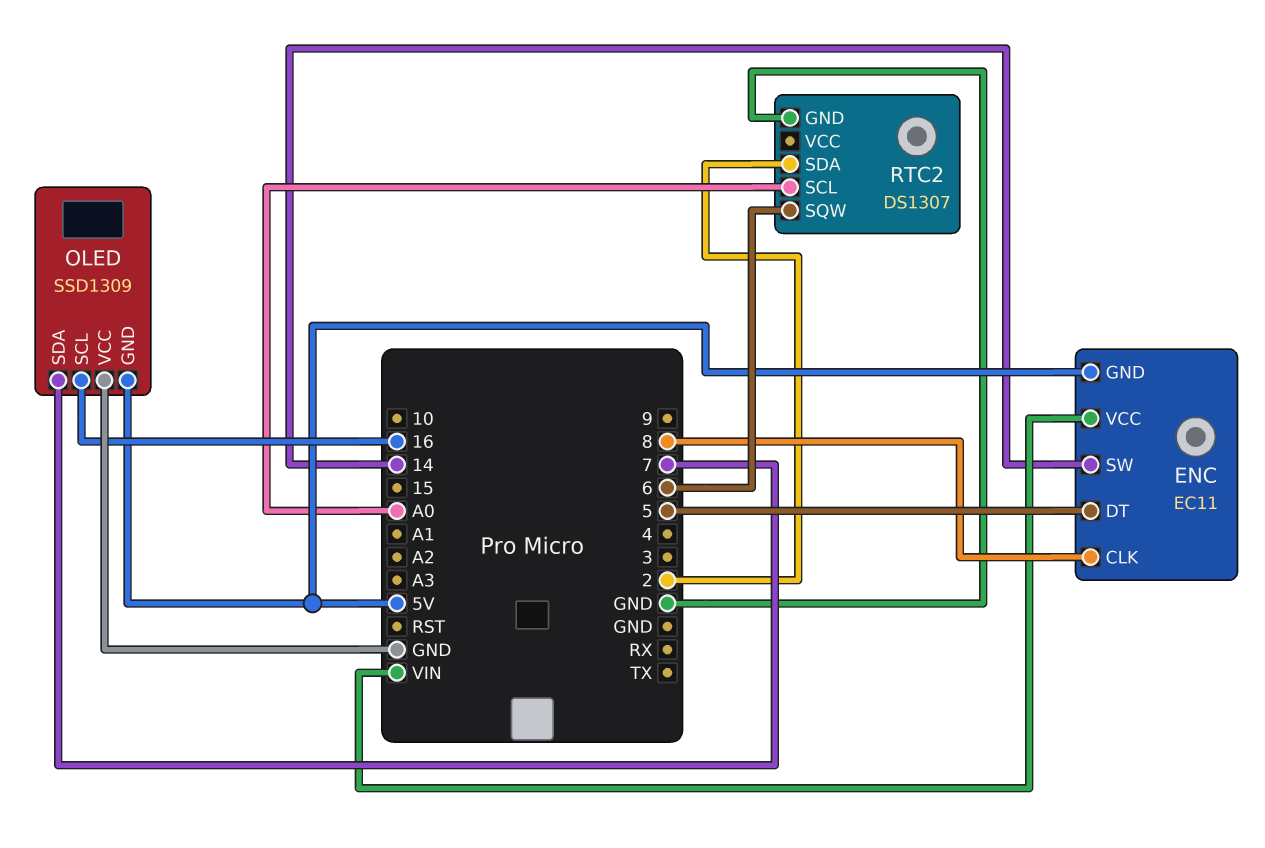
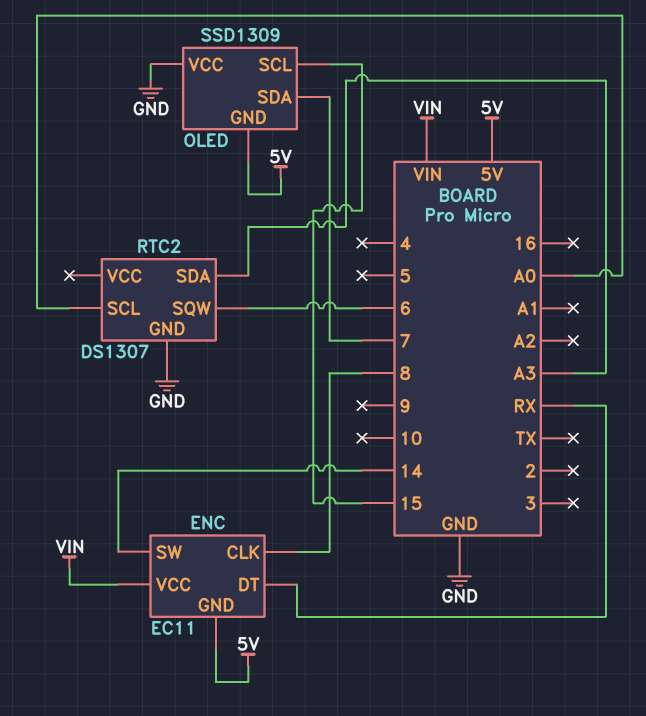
ENC pin DT: 5 -> RX
OLED pin SCL: 16 -> 15
RTC2 pin SDA: 2 -> A3

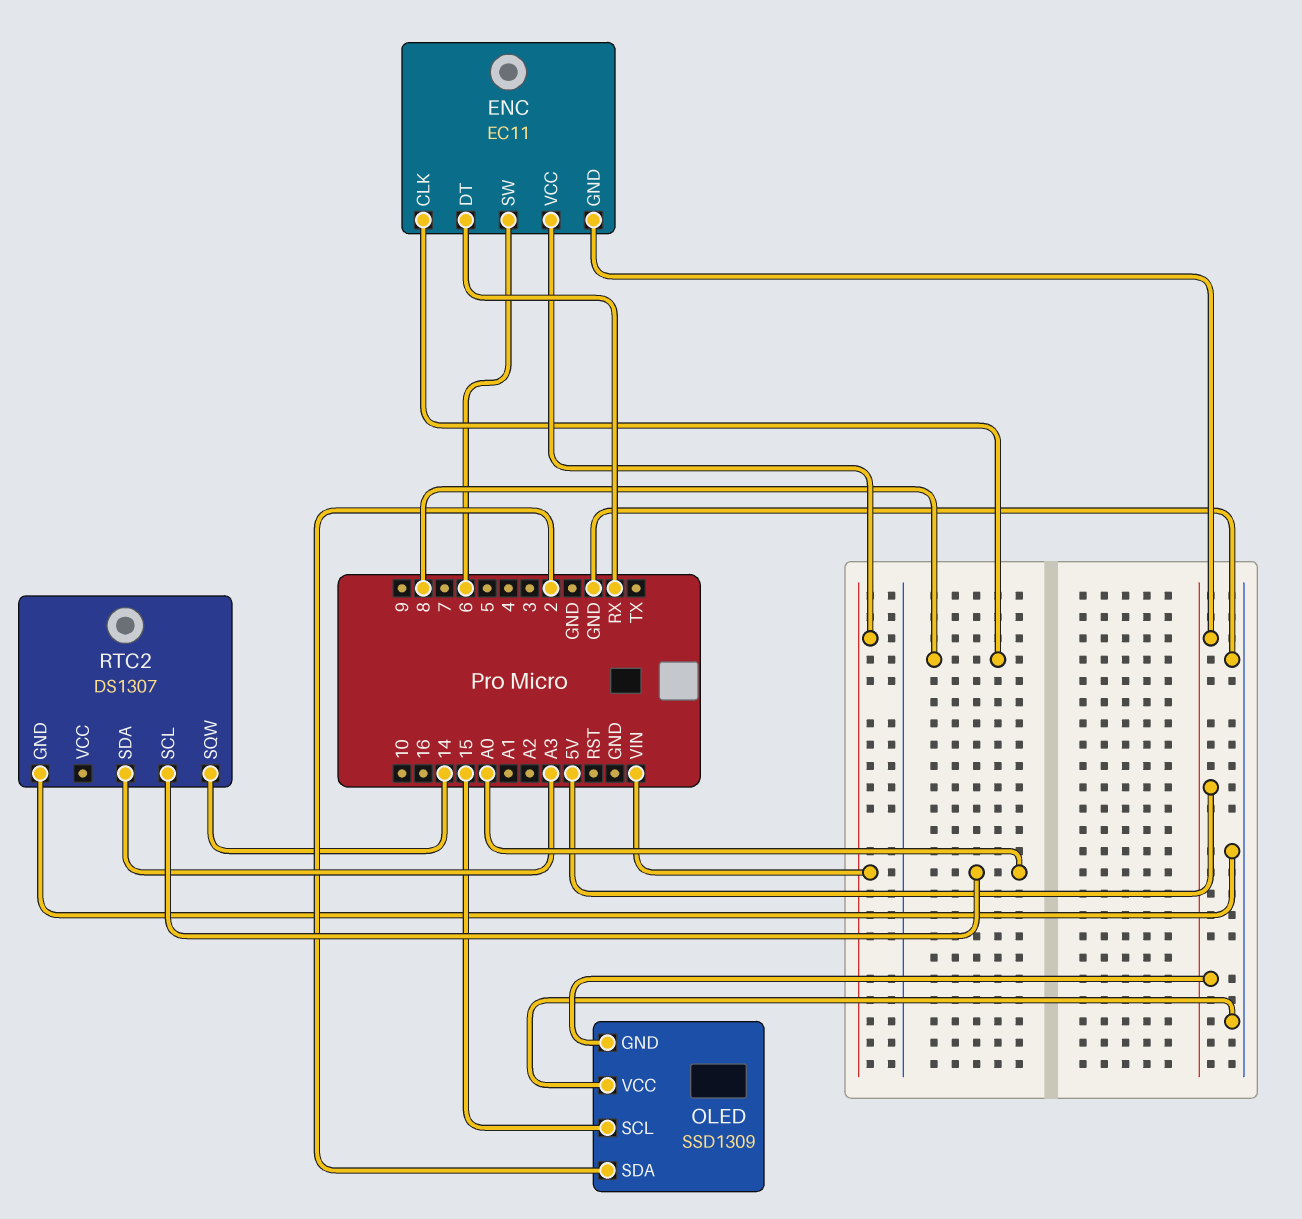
ENC pin SW: 14 -> 6
OLED pin SDA: 7 -> 2
RTC2 pin SQW: 6 -> 14

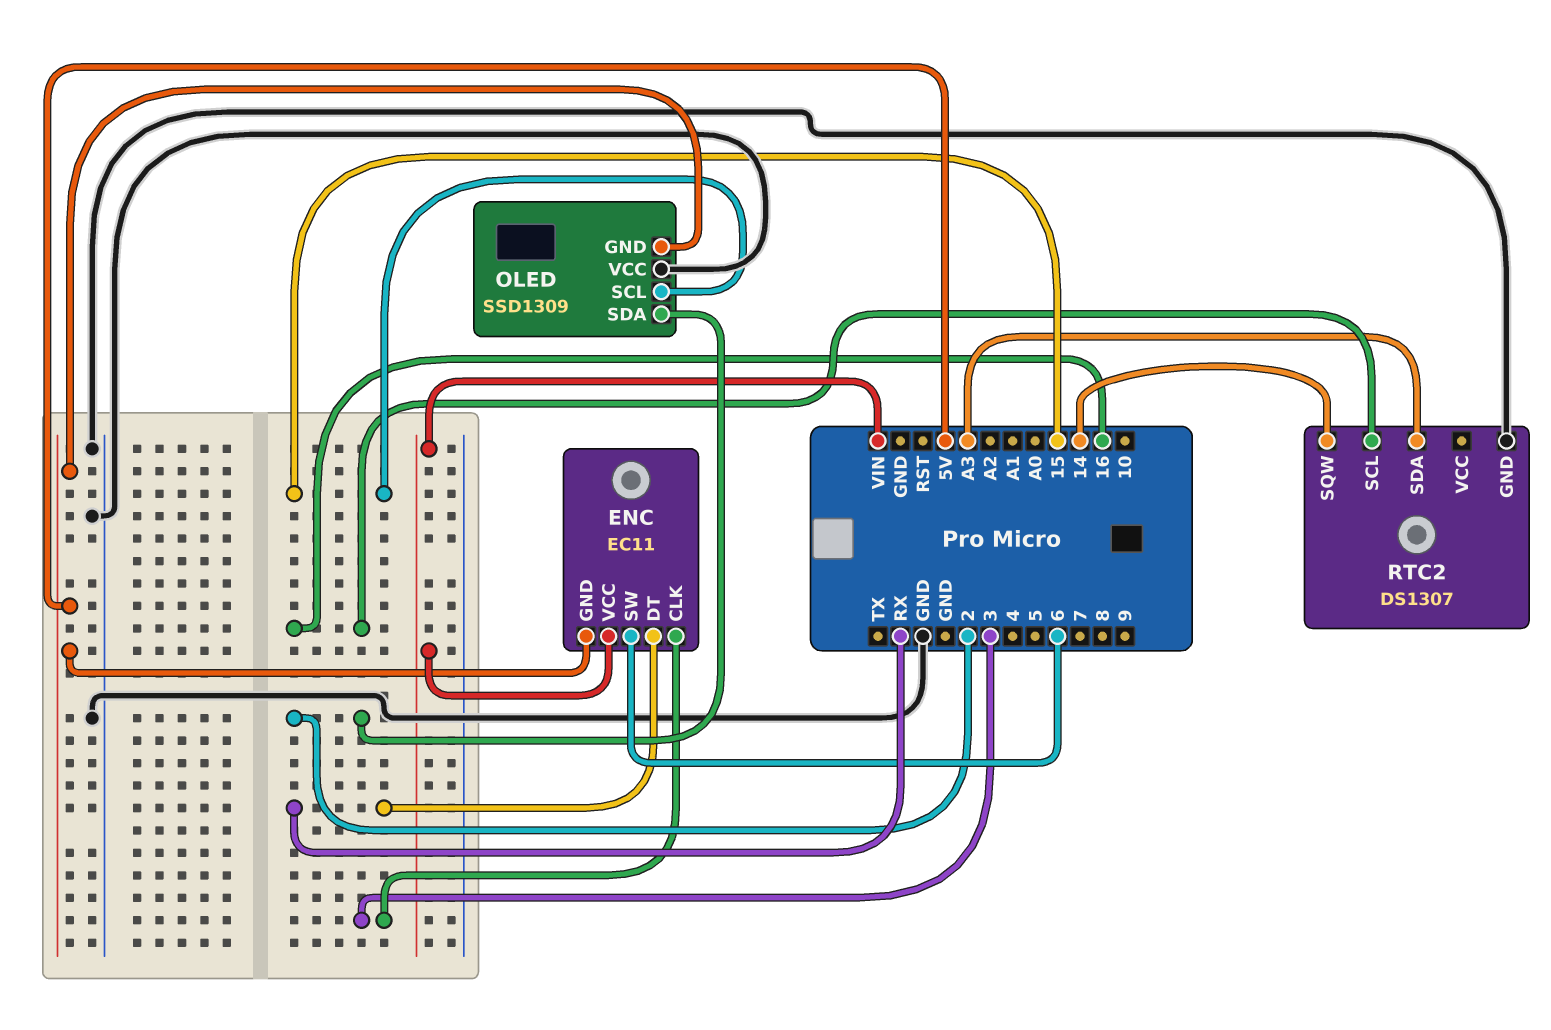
ENC pin CLK: 8 -> 3
RTC2 pin SCL: A0 -> 16

